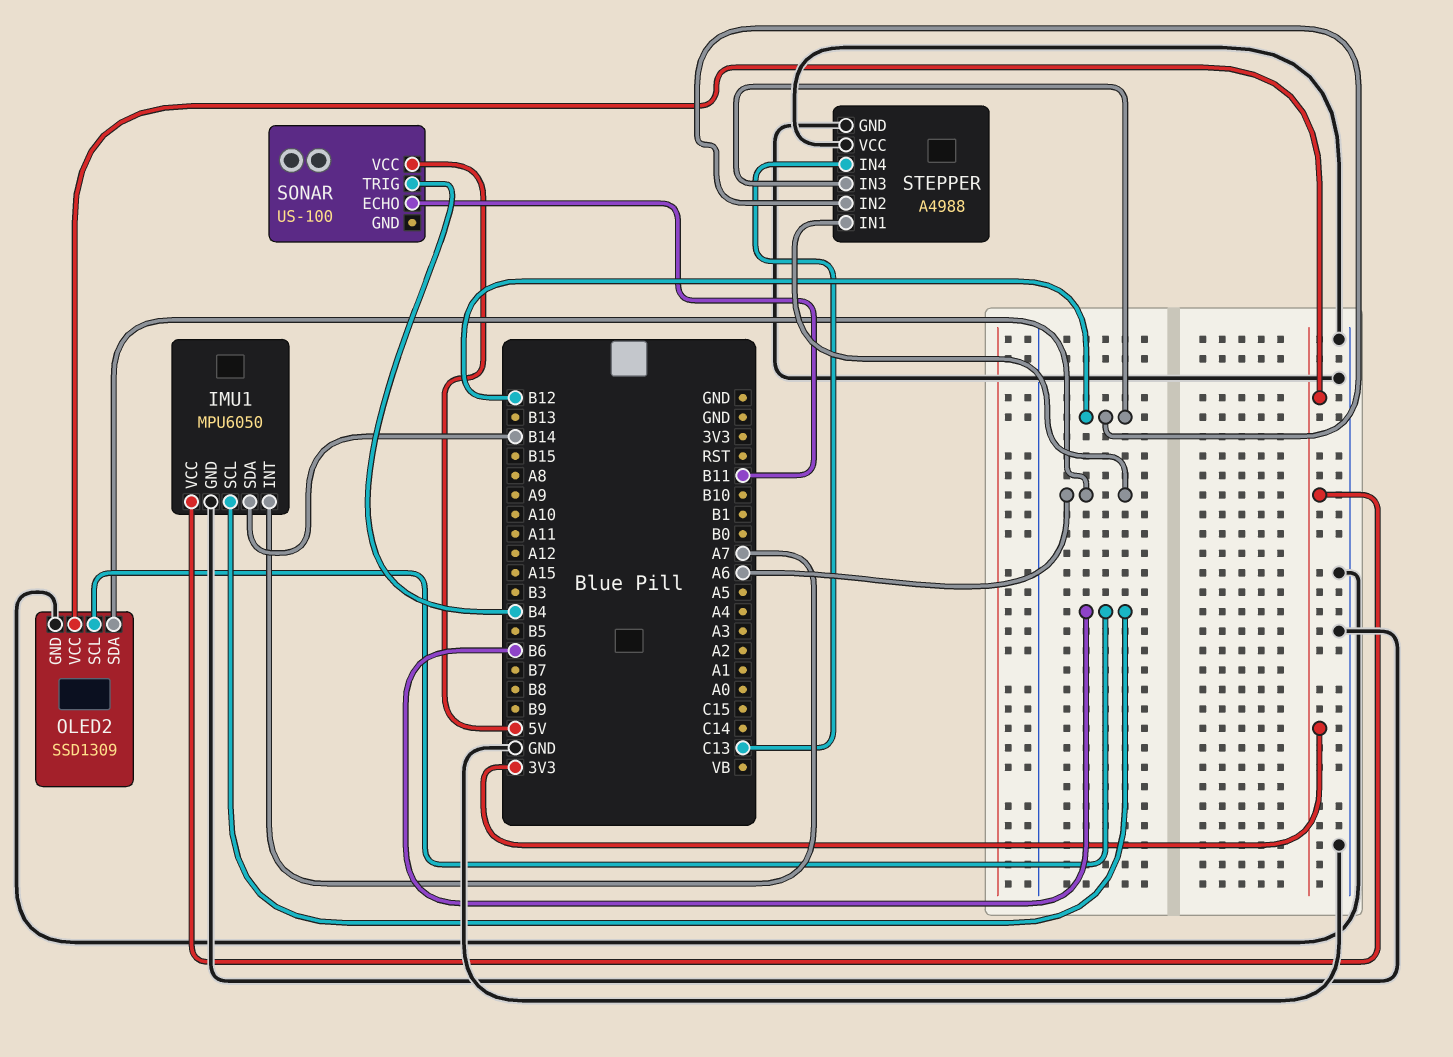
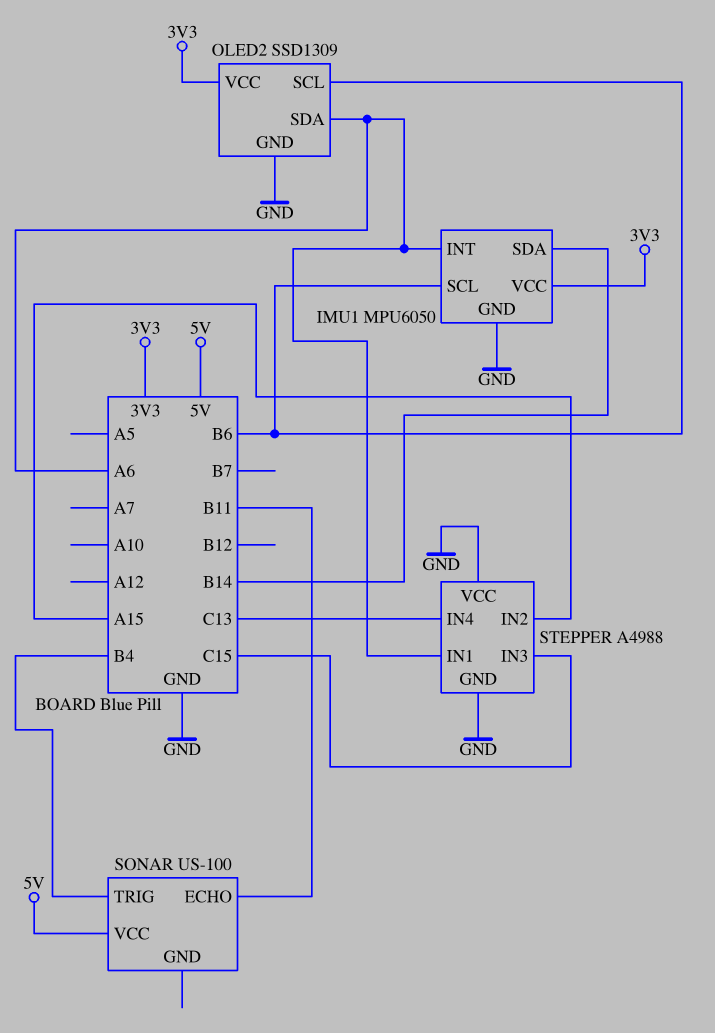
IMU1 pin INT: A7 -> A6
STEPPER pin IN2: B12 -> A15
STEPPER pin IN3: B12 -> C15

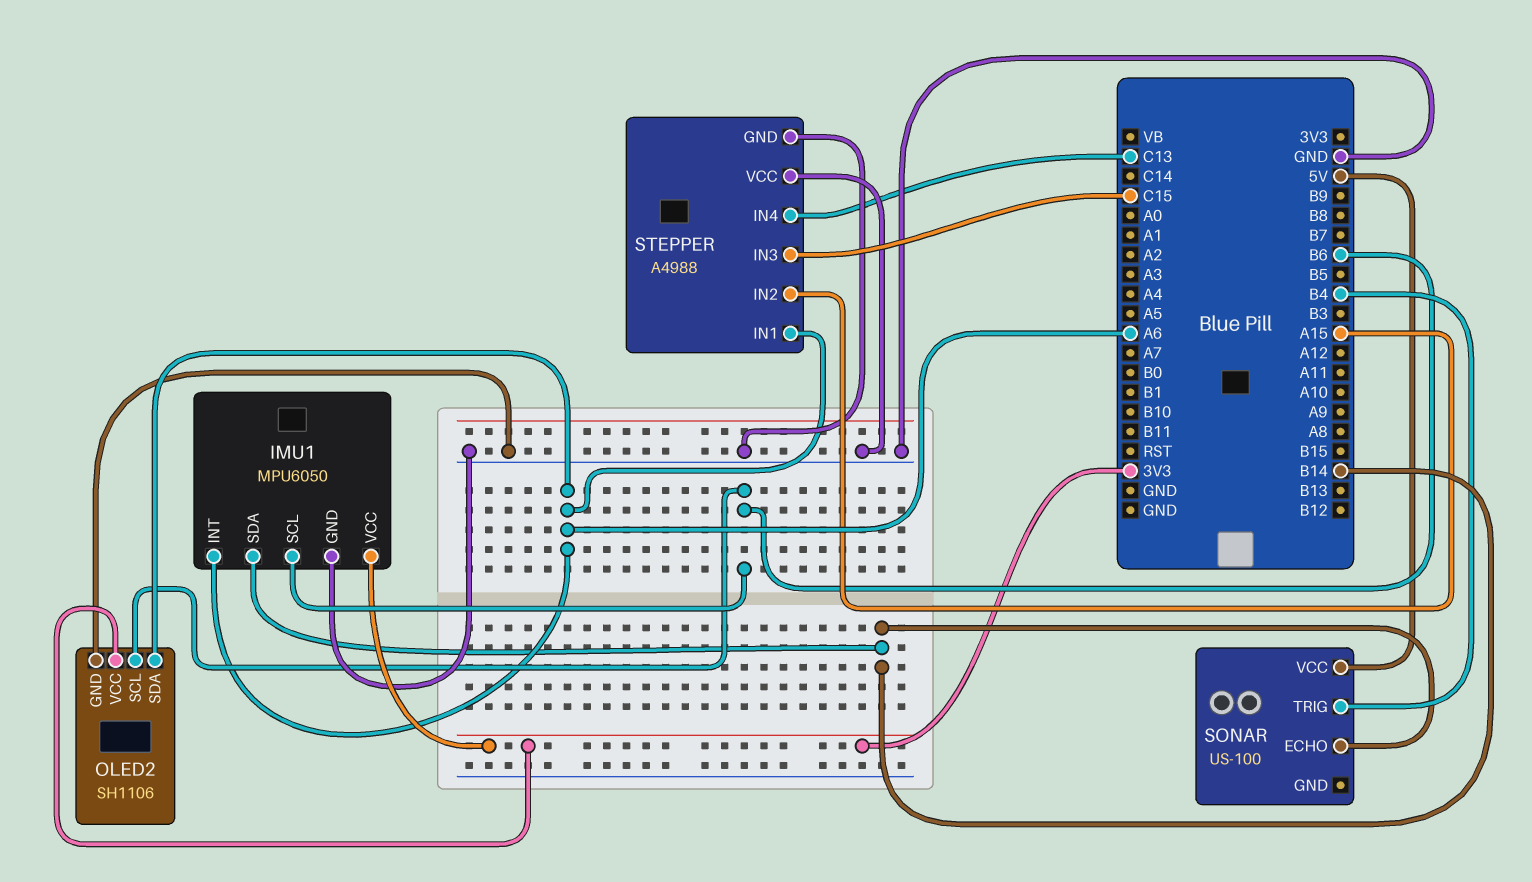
OLED2: SSD1309 -> SH1106
SONAR pin ECHO: B11 -> B14

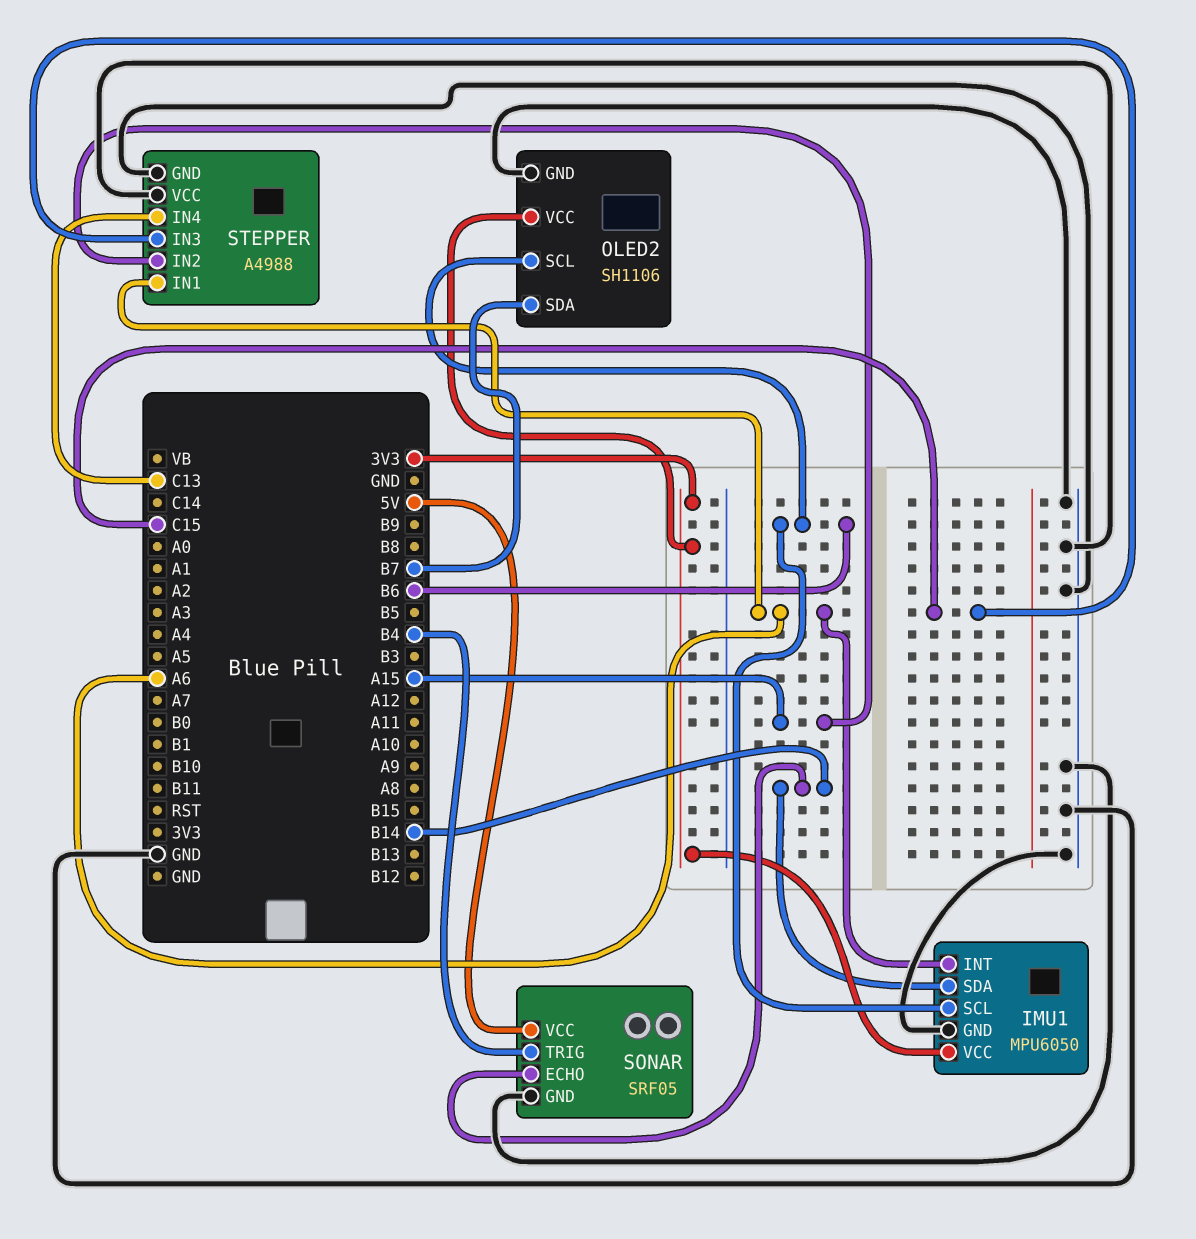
OLED2 pin SDA: A6 -> B7
SONAR: US-100 -> SRF05
SONAR pin GND: none -> GND

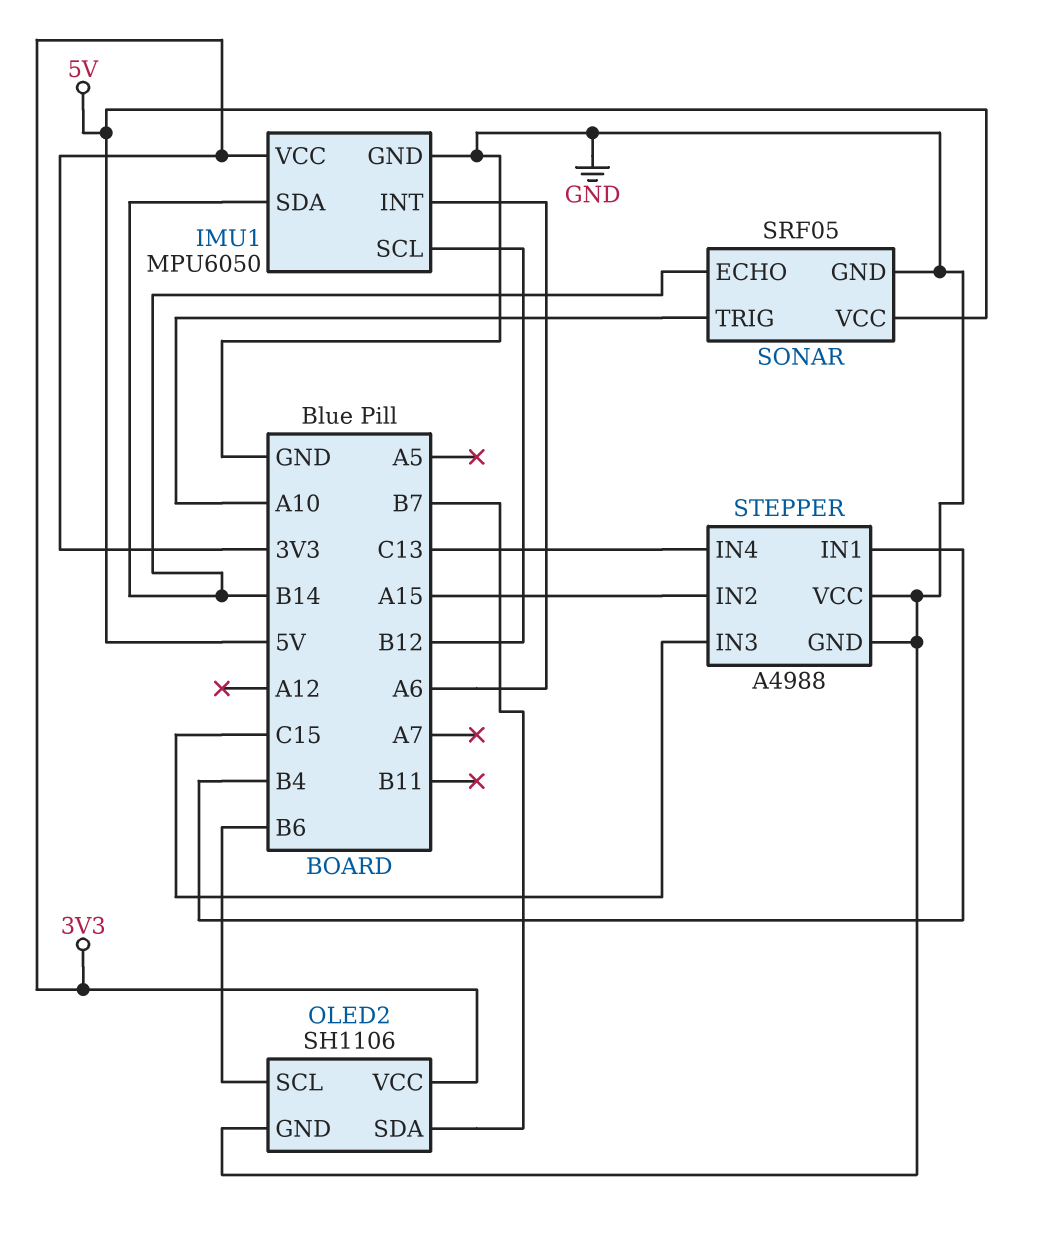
IMU1 pin SCL: B6 -> B12
SONAR pin TRIG: B4 -> A10
STEPPER pin IN1: A6 -> B4

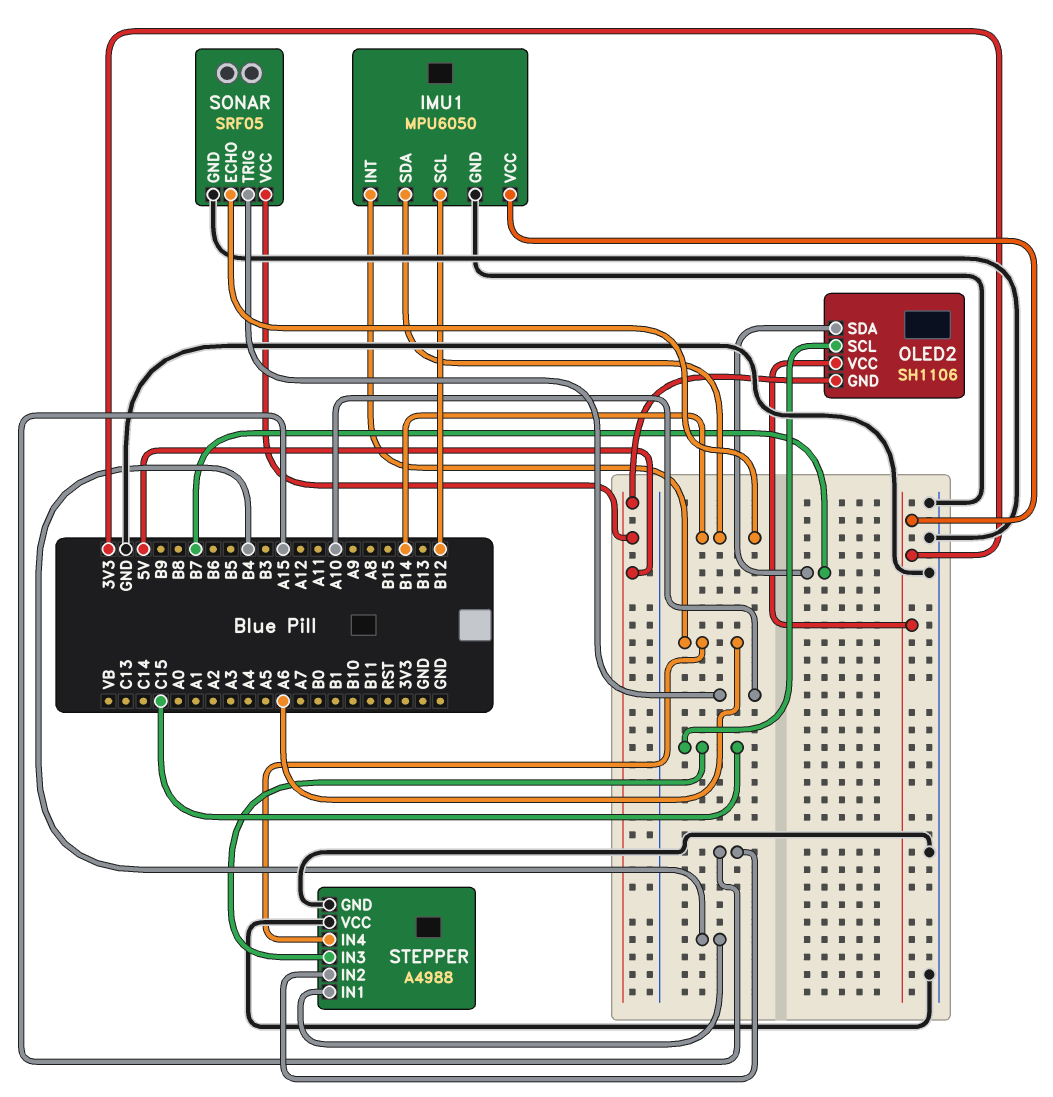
OLED2 pin GND: GND -> 5V
OLED2 pin SCL: B6 -> C15
STEPPER pin IN4: C13 -> A6

